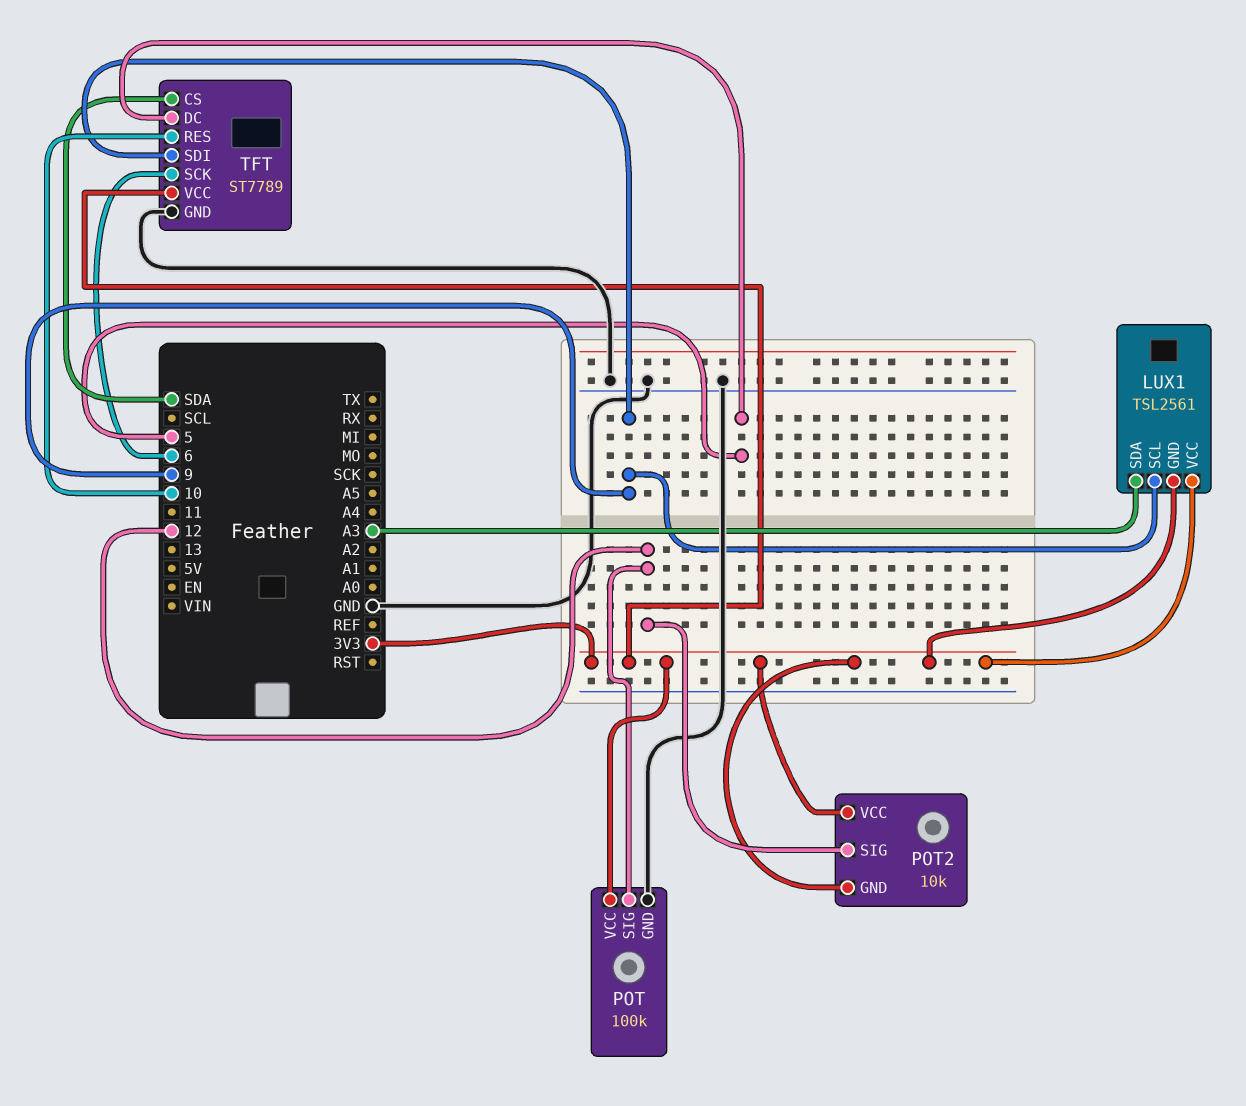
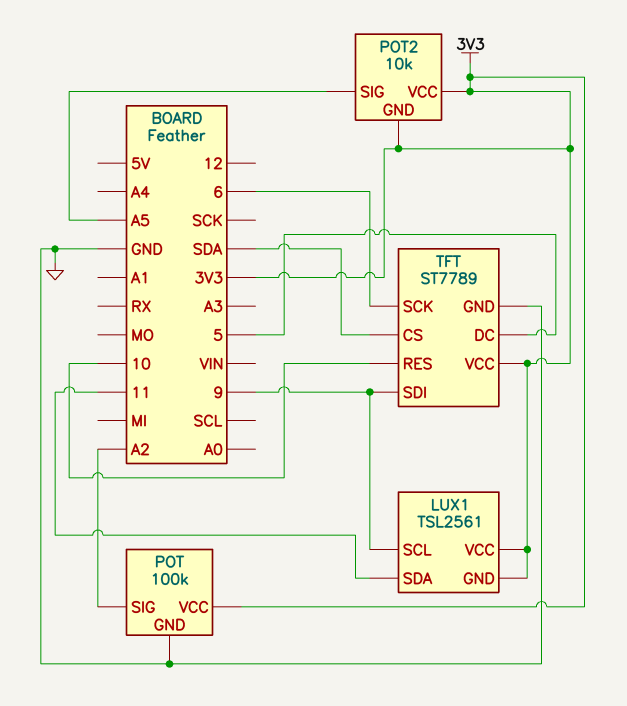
LUX1 pin SDA: A3 -> 11
POT pin SIG: 12 -> A2
POT2 pin SIG: 12 -> A5

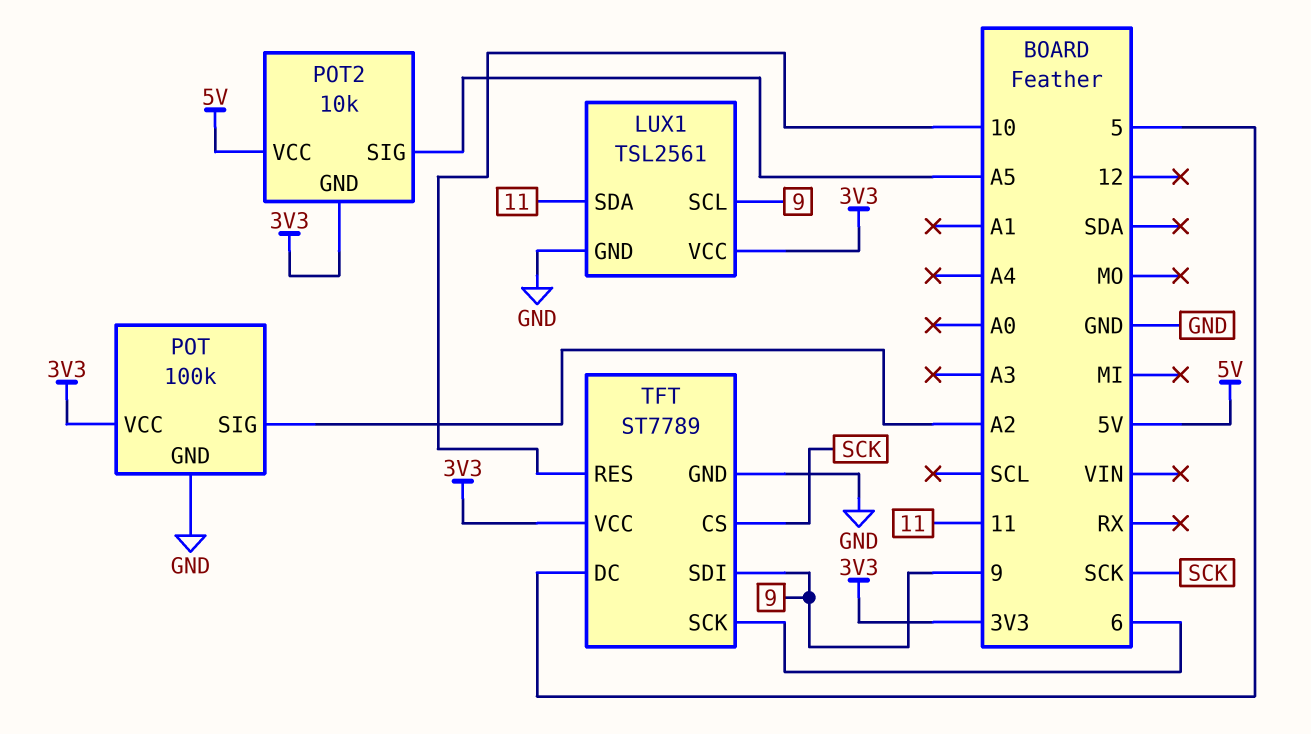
LUX1 pin GND: 3V3 -> GND
POT2 pin VCC: 3V3 -> 5V
TFT pin CS: SDA -> SCK

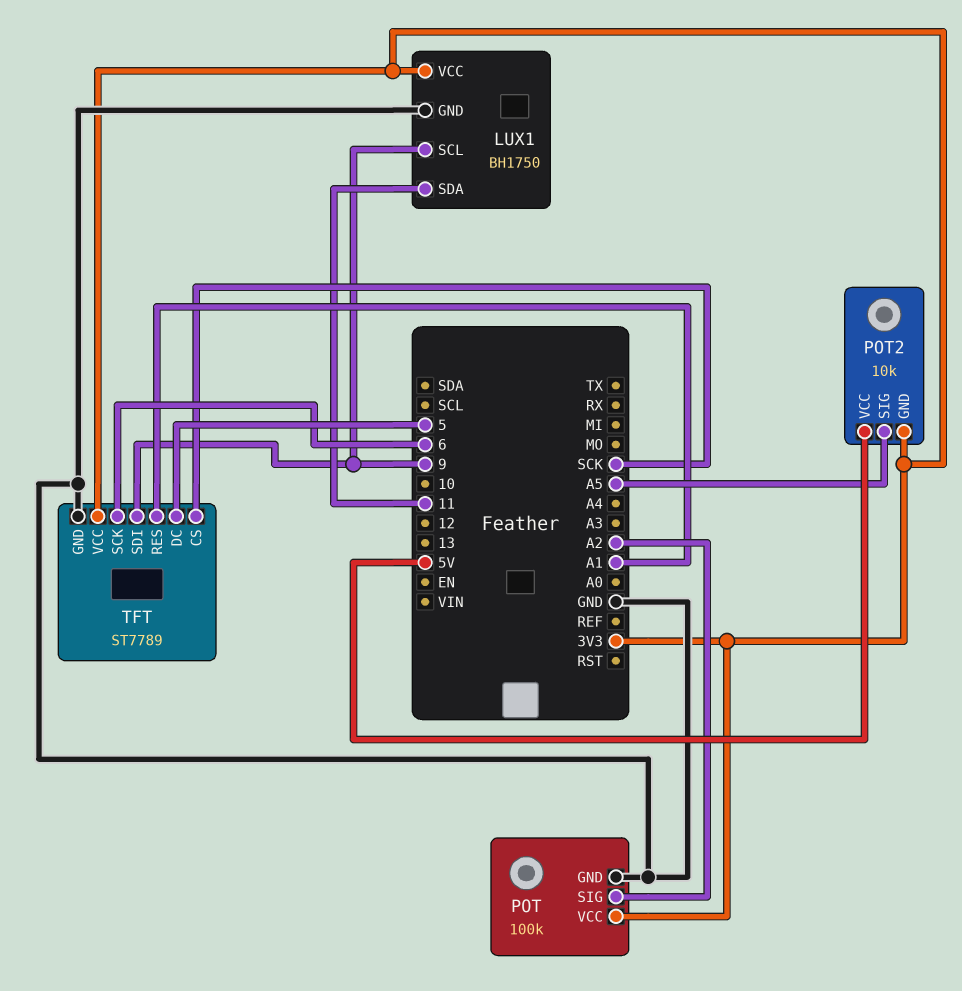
LUX1: TSL2561 -> BH1750
TFT pin RES: 10 -> A1

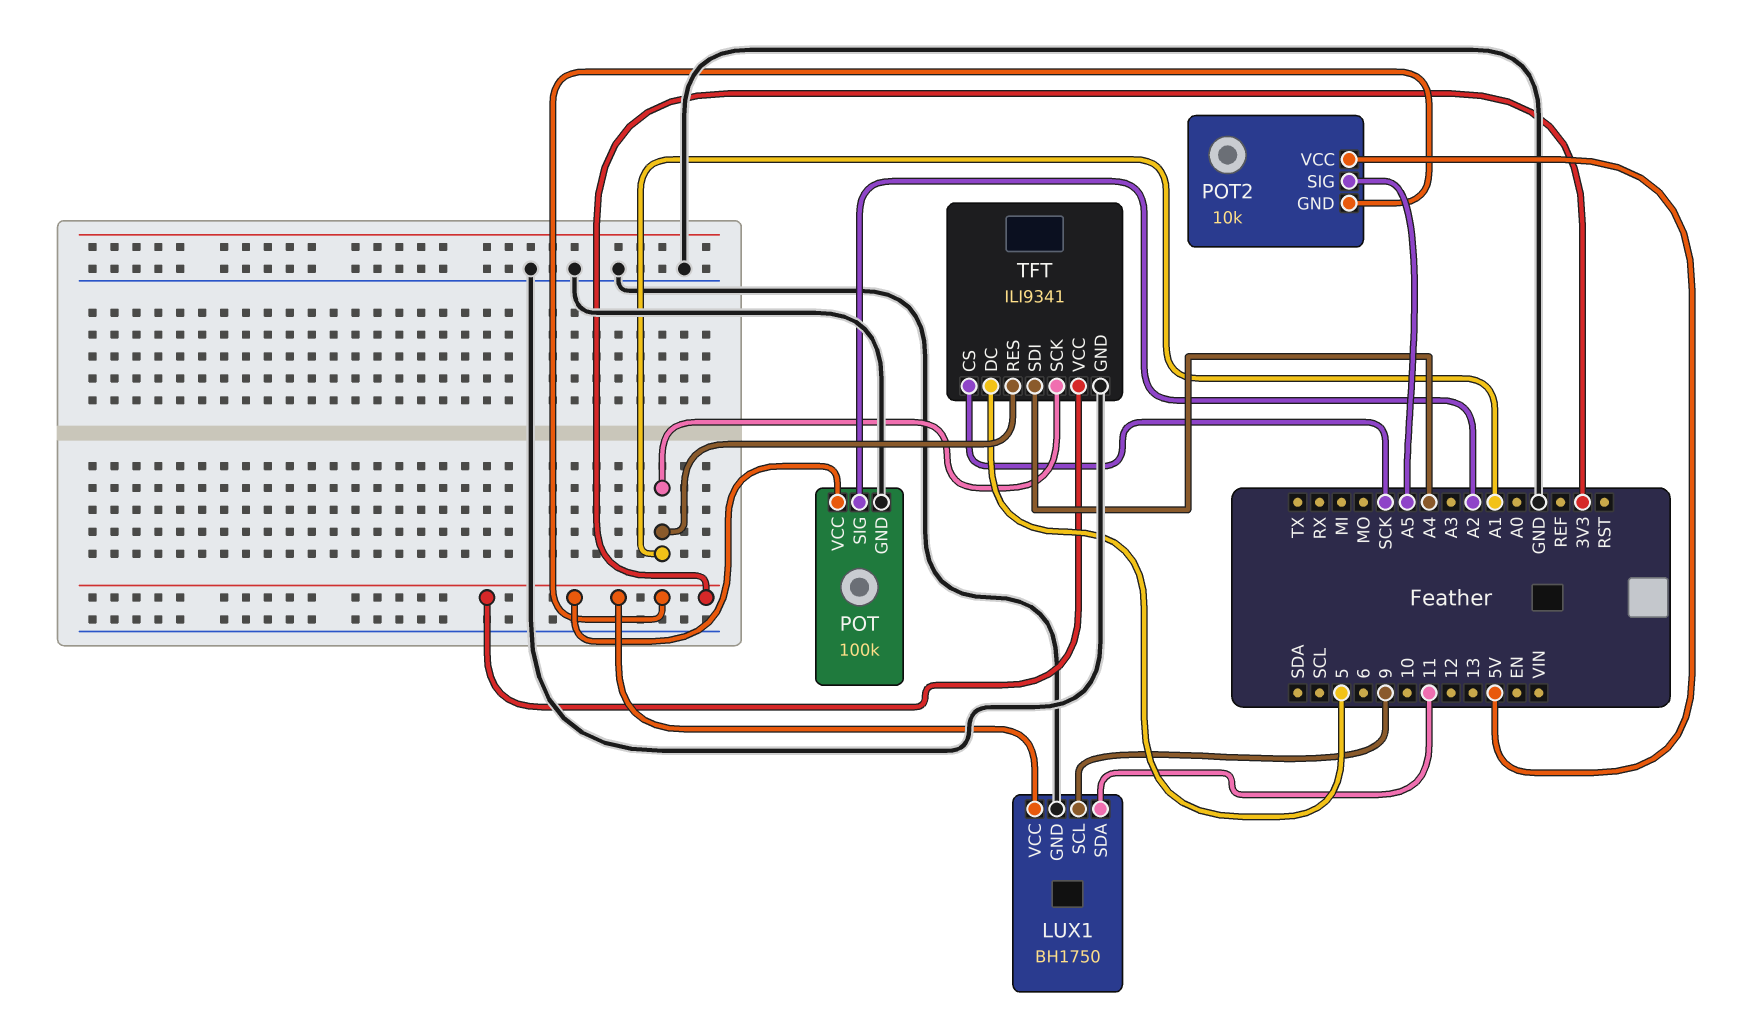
TFT: ST7789 -> ILI9341
TFT pin SCK: 6 -> A1
TFT pin SDI: 9 -> A4

